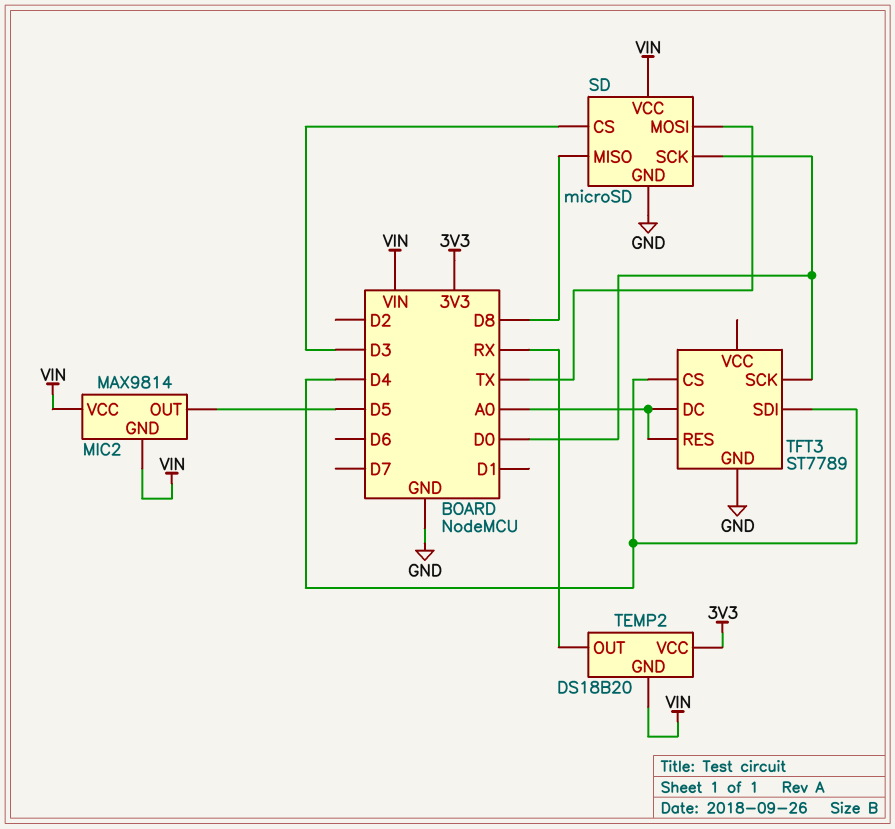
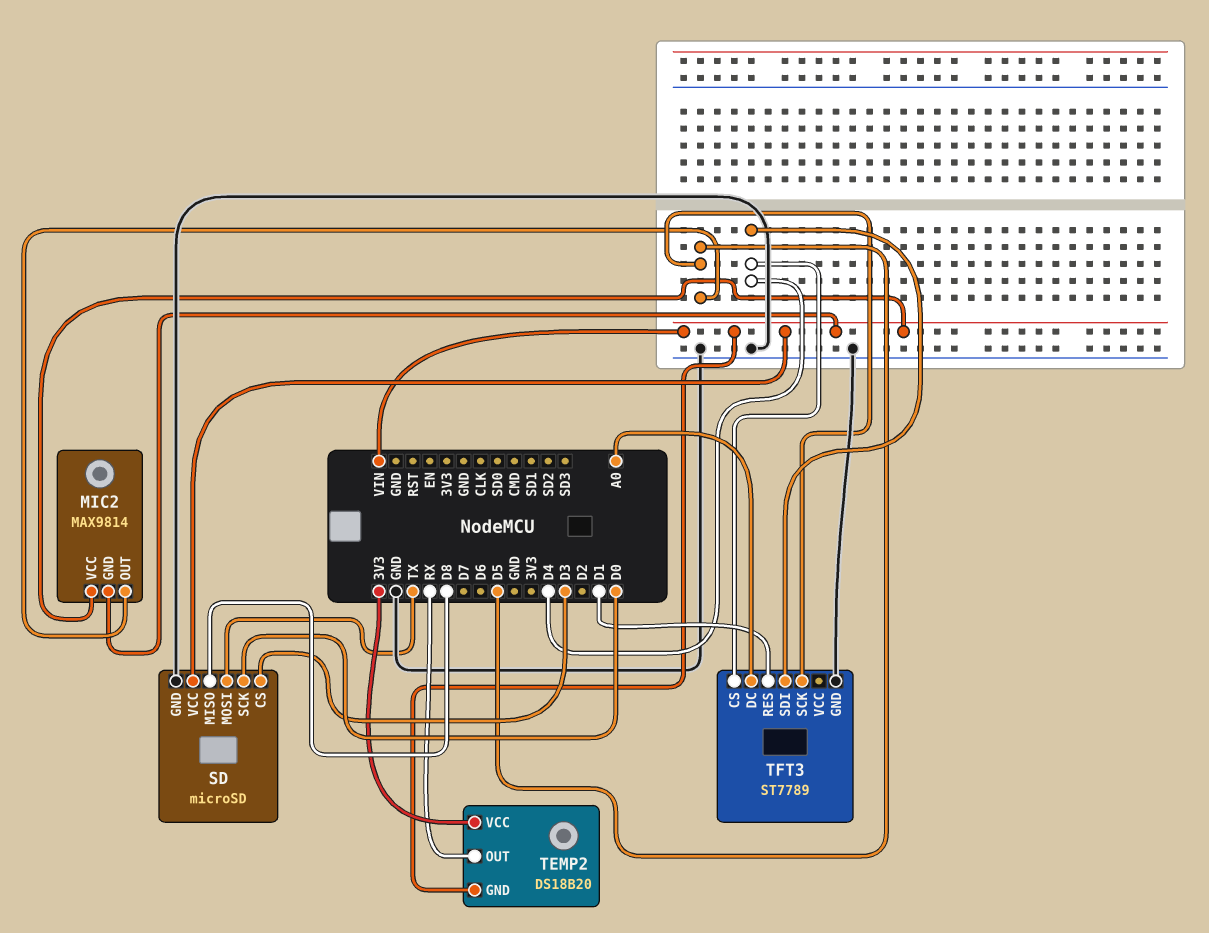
TFT3 pin RES: A0 -> D1
TFT3 pin SCK: D0 -> D5

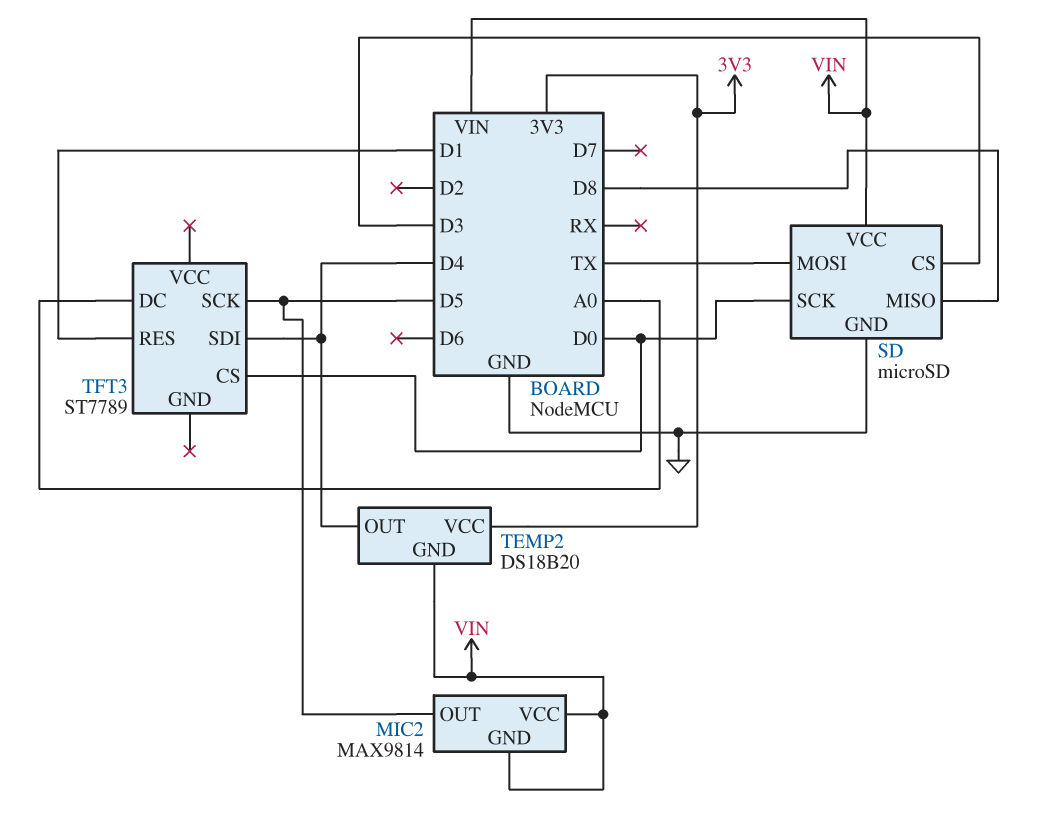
TEMP2 pin OUT: RX -> D4
TFT3 pin CS: D4 -> D0
TFT3 pin GND: GND -> none

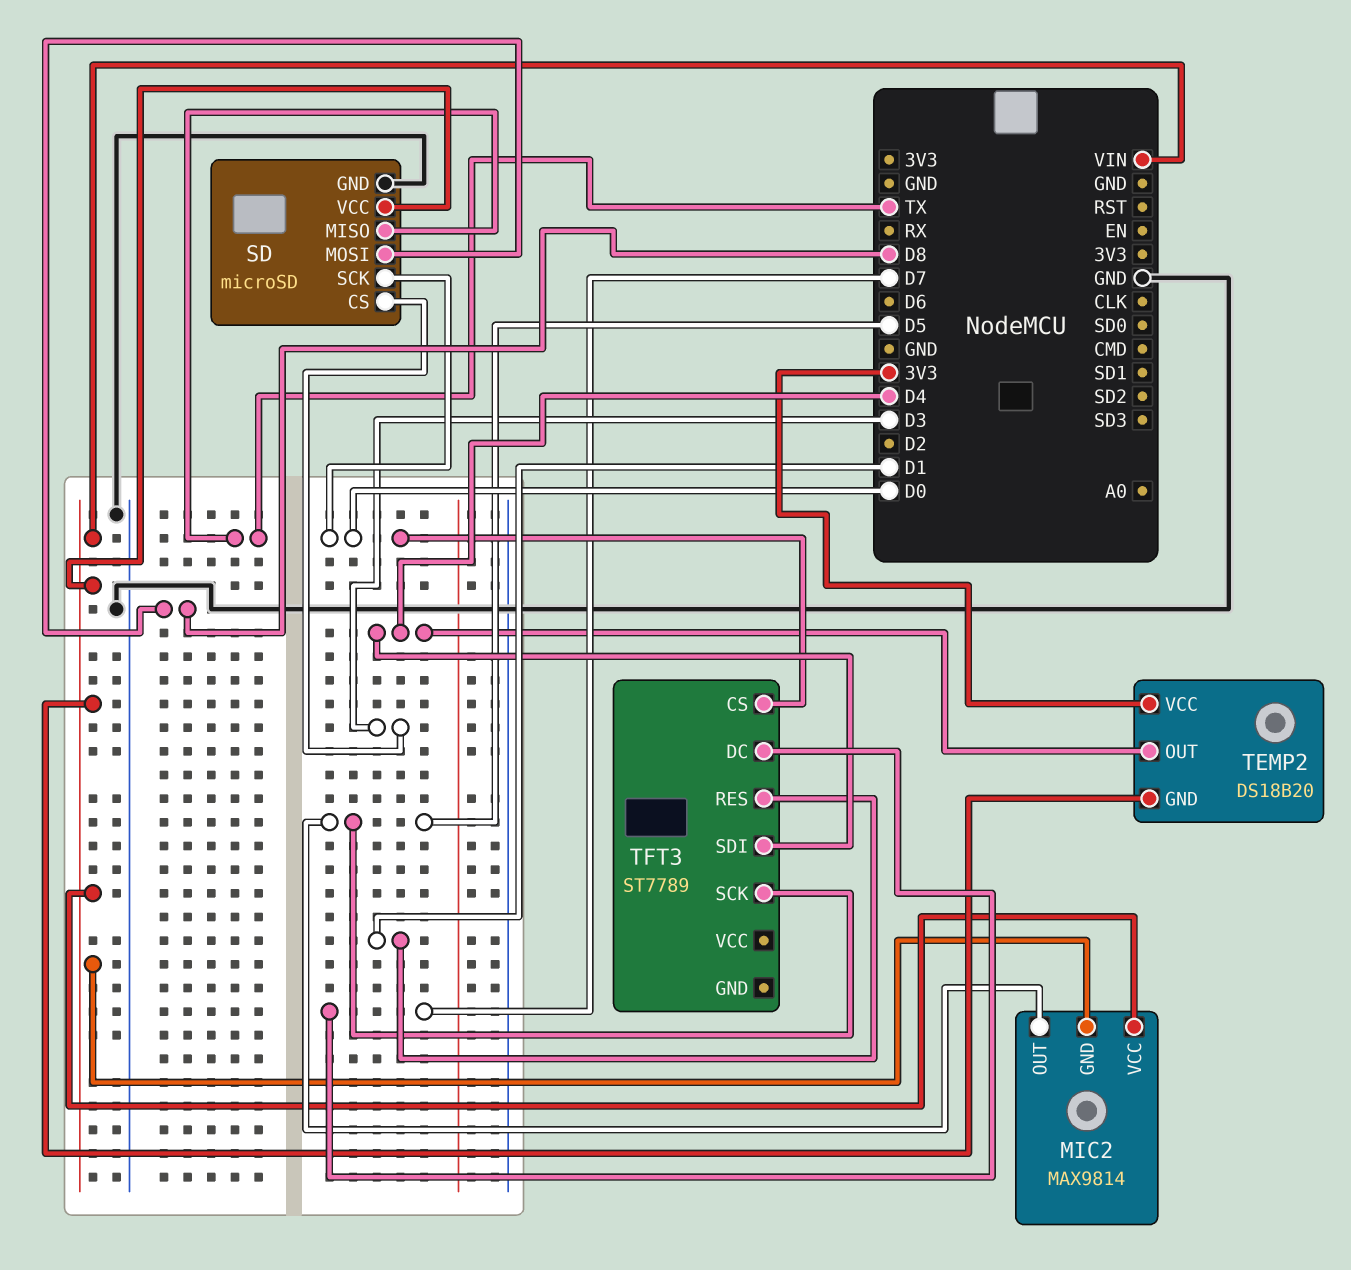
SD pin MISO: D8 -> TX
SD pin MOSI: TX -> D8
TFT3 pin DC: A0 -> D7

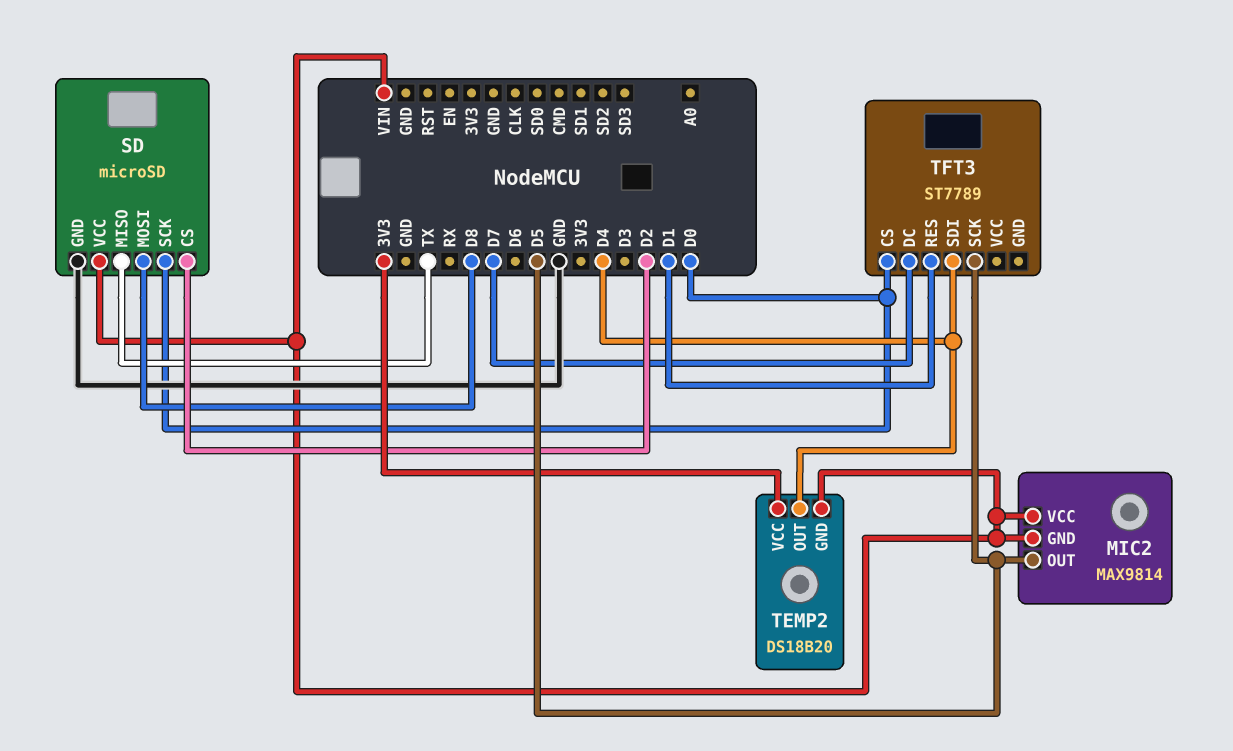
SD pin CS: D3 -> D2

